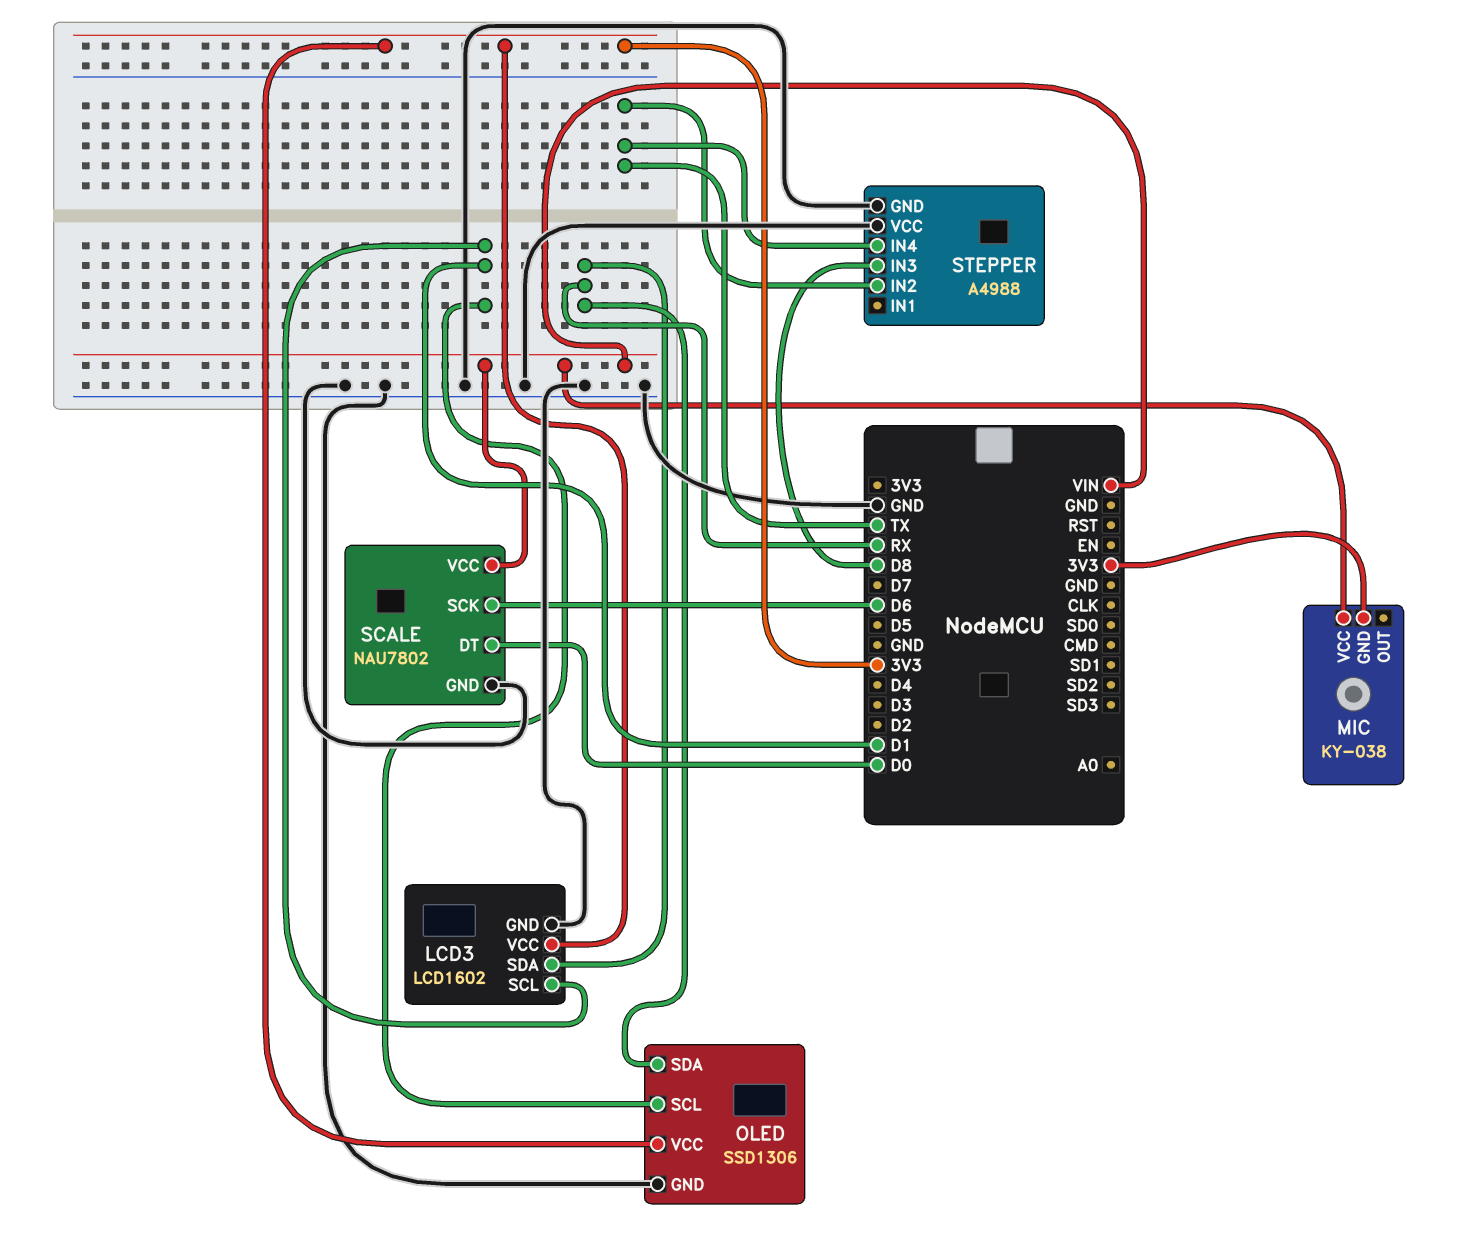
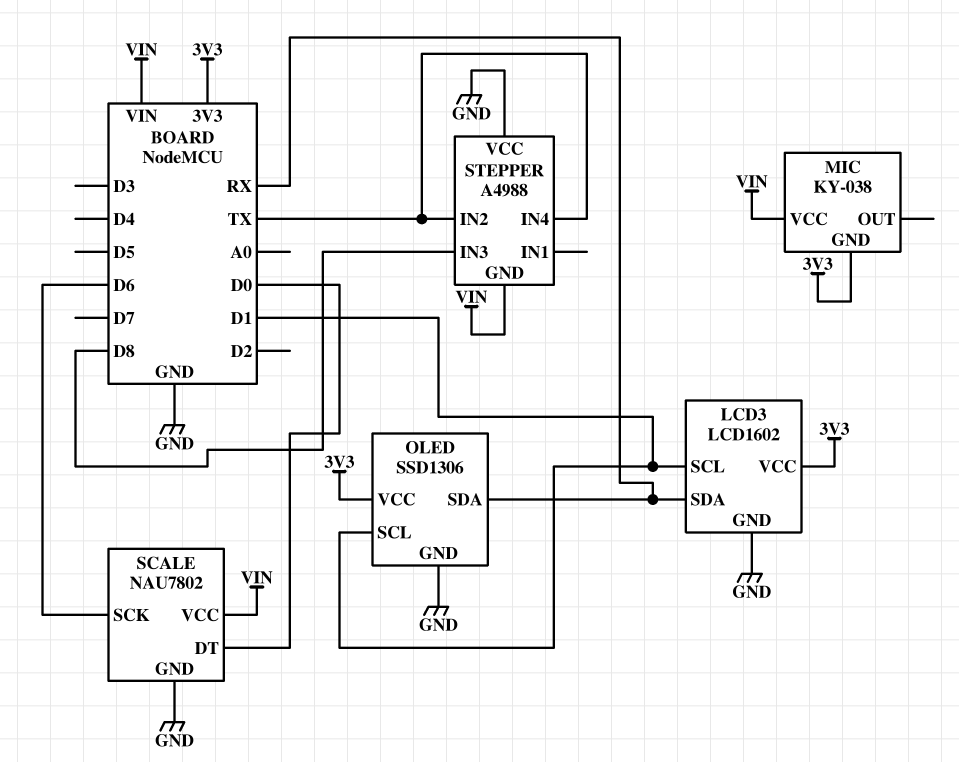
STEPPER pin GND: GND -> VIN

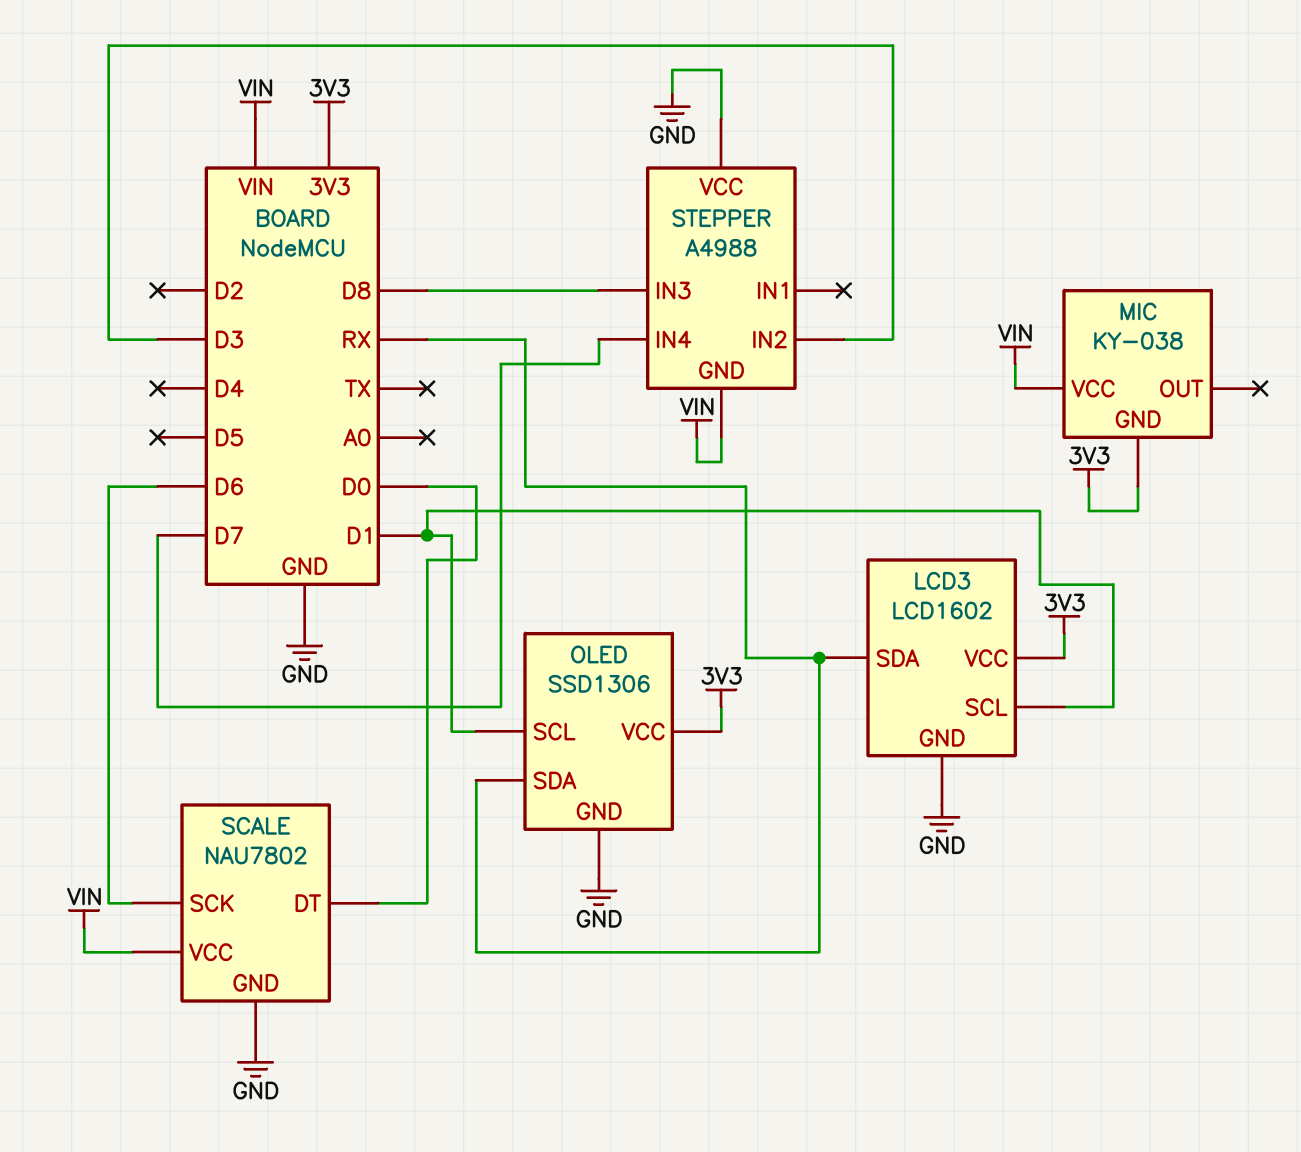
STEPPER pin IN2: TX -> D3
STEPPER pin IN4: TX -> D7

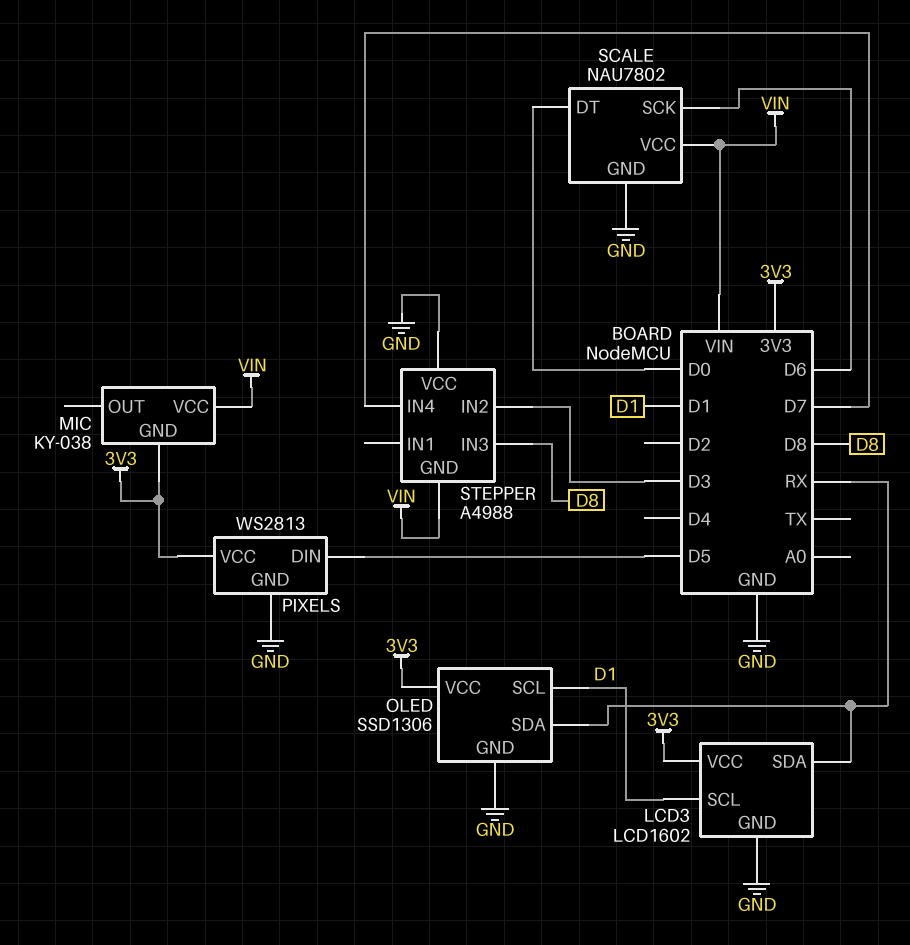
PIXELS: none -> WS2813
PIXELS pin DIN: none -> D5
PIXELS pin GND: none -> GND
PIXELS pin VCC: none -> 3V3

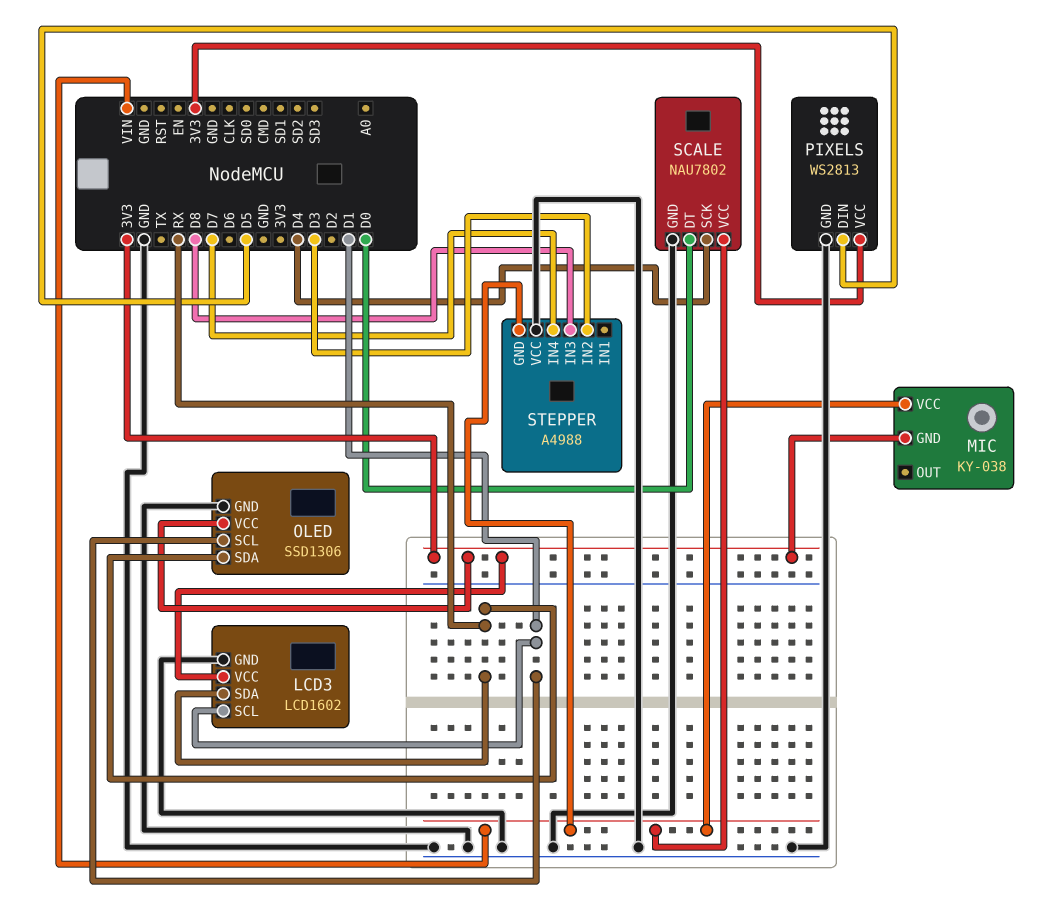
SCALE pin SCK: D6 -> D4

